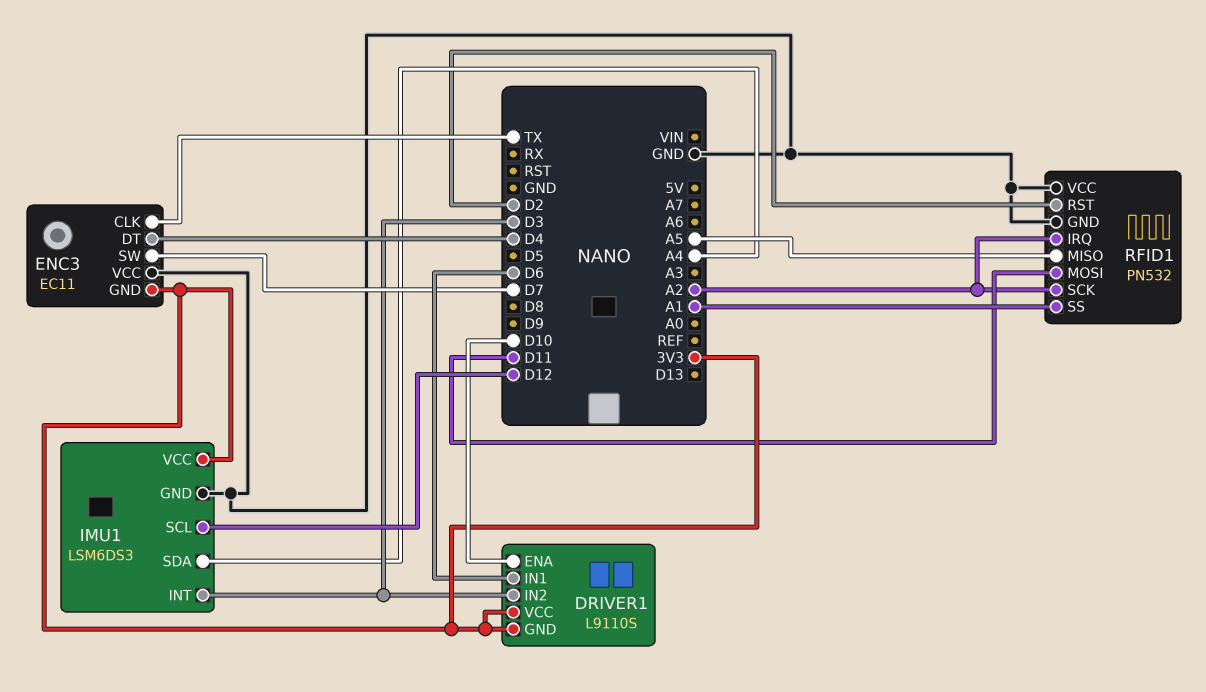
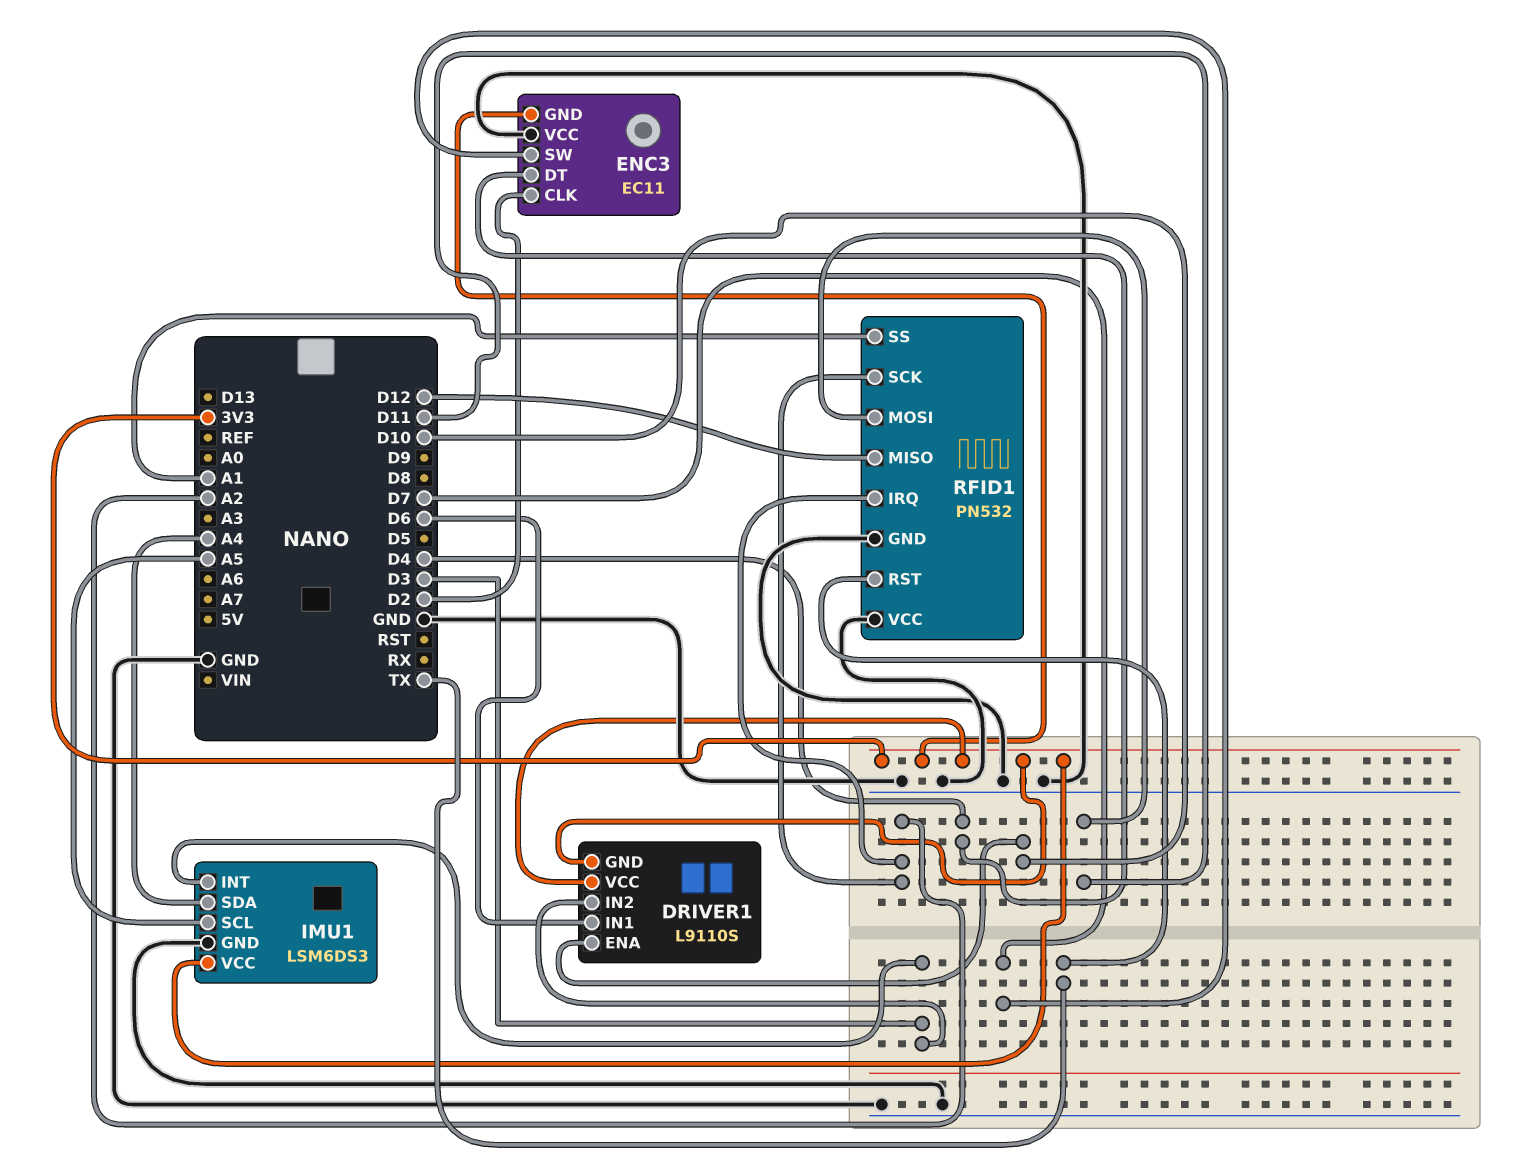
ENC3 pin CLK: TX -> D2
IMU1 pin SCL: D12 -> A5
RFID1 pin MISO: A5 -> D12
RFID1 pin RST: D2 -> TX

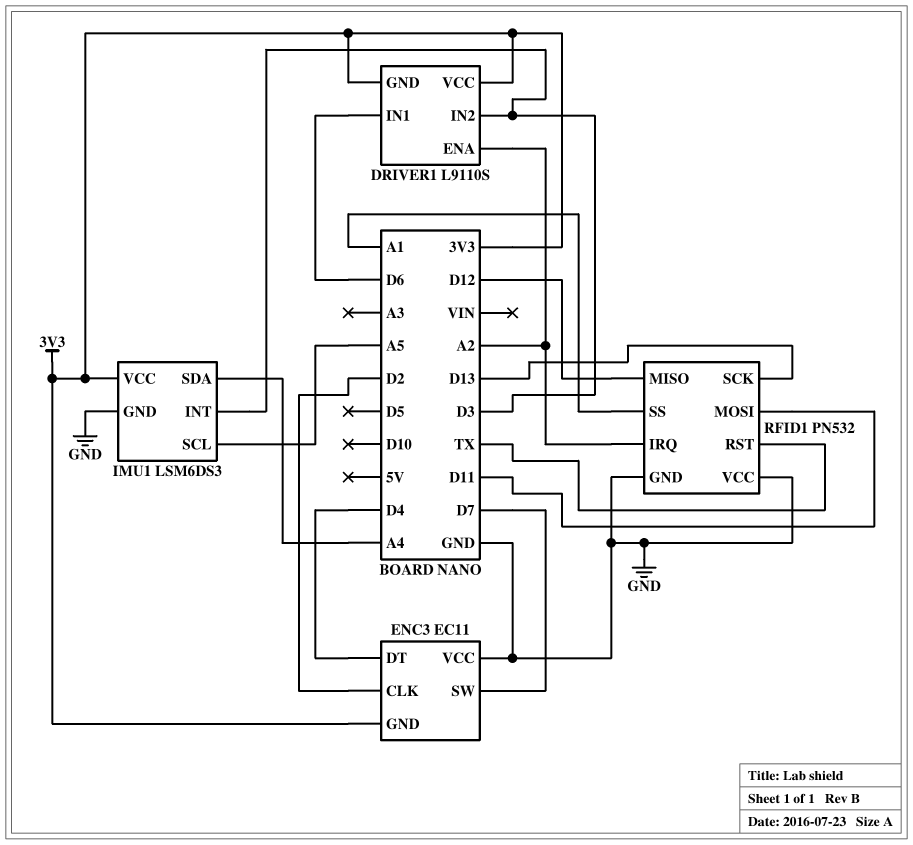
DRIVER1 pin ENA: D10 -> A2
RFID1 pin SCK: A2 -> D13

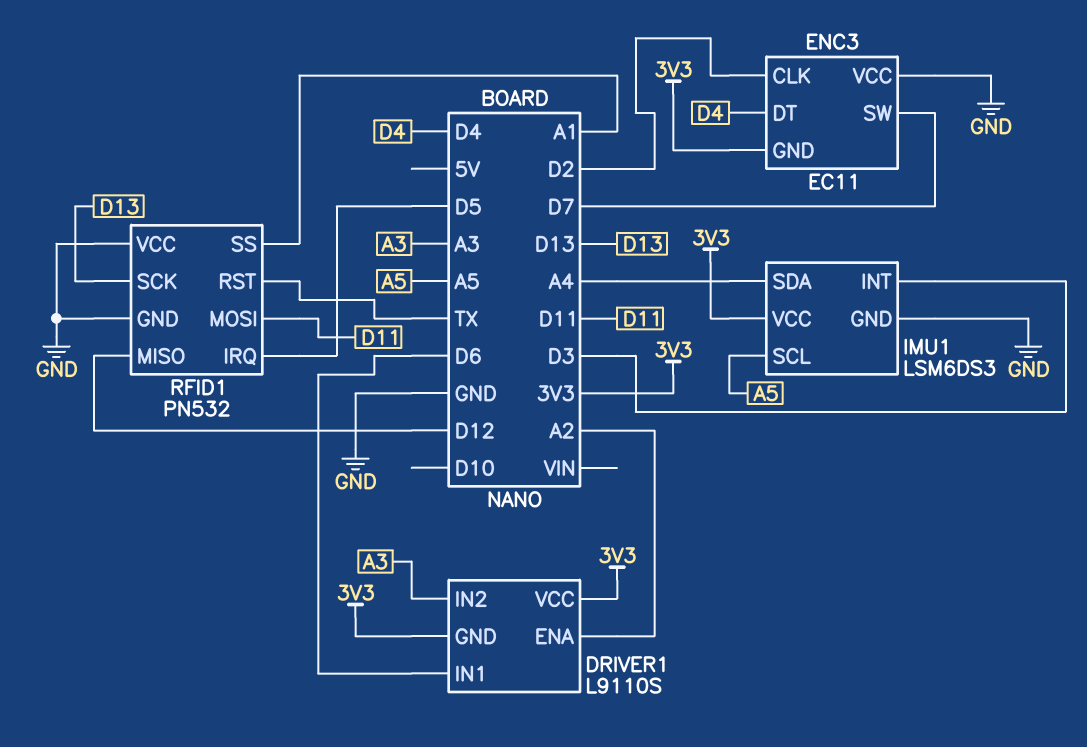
DRIVER1 pin IN2: D3 -> A3
RFID1 pin IRQ: A2 -> D5

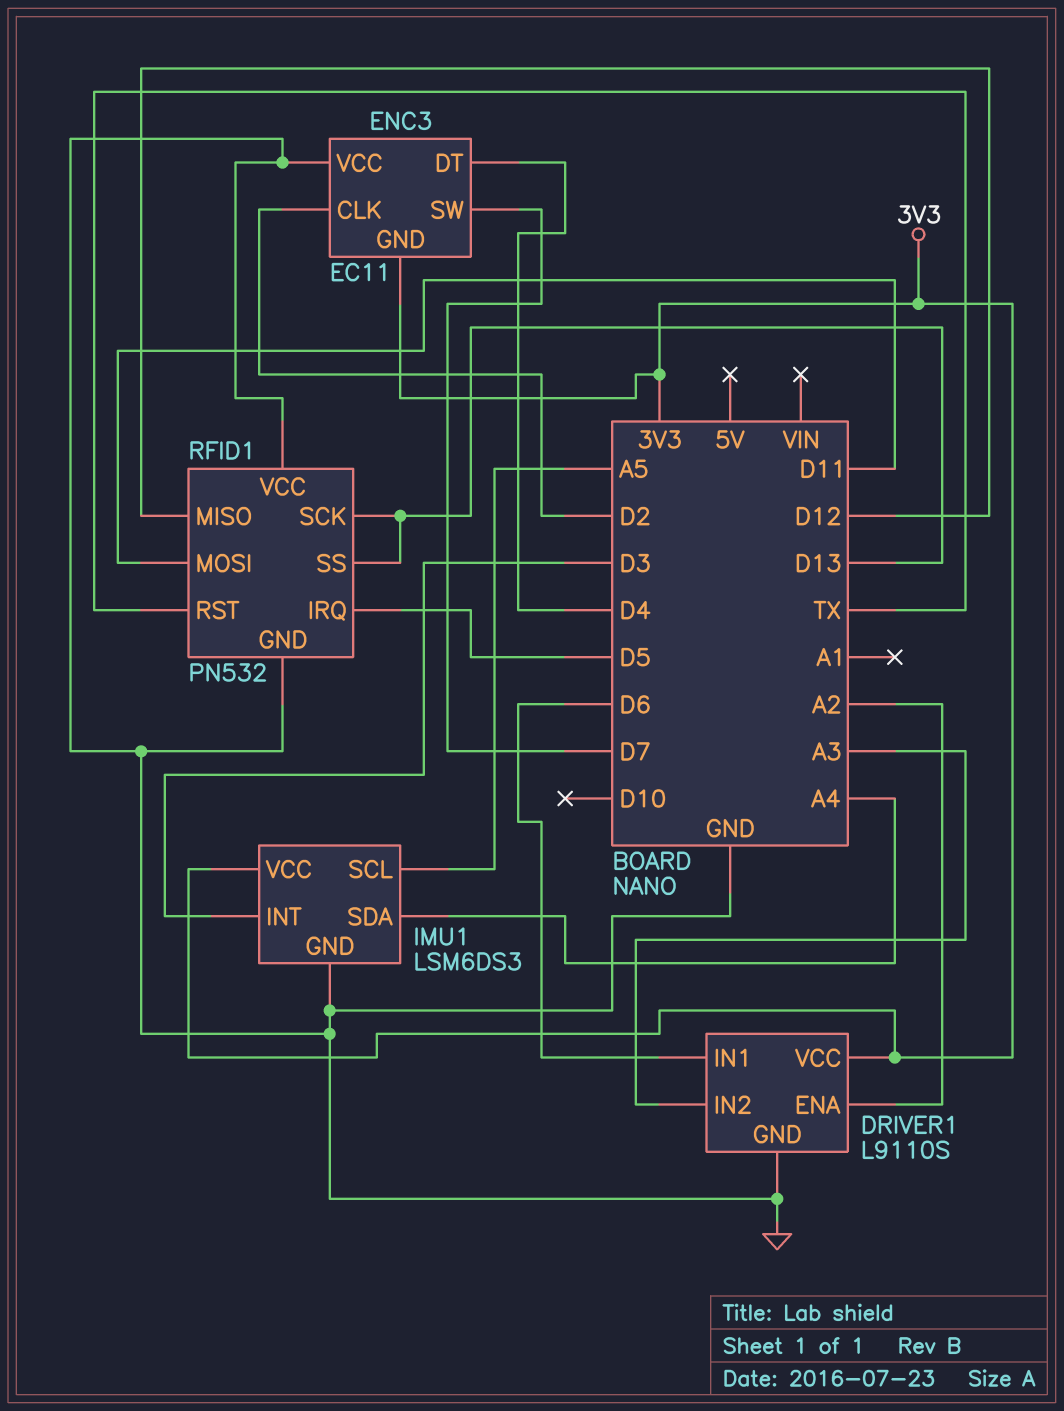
DRIVER1 pin GND: 3V3 -> GND
RFID1 pin SS: A1 -> D13

